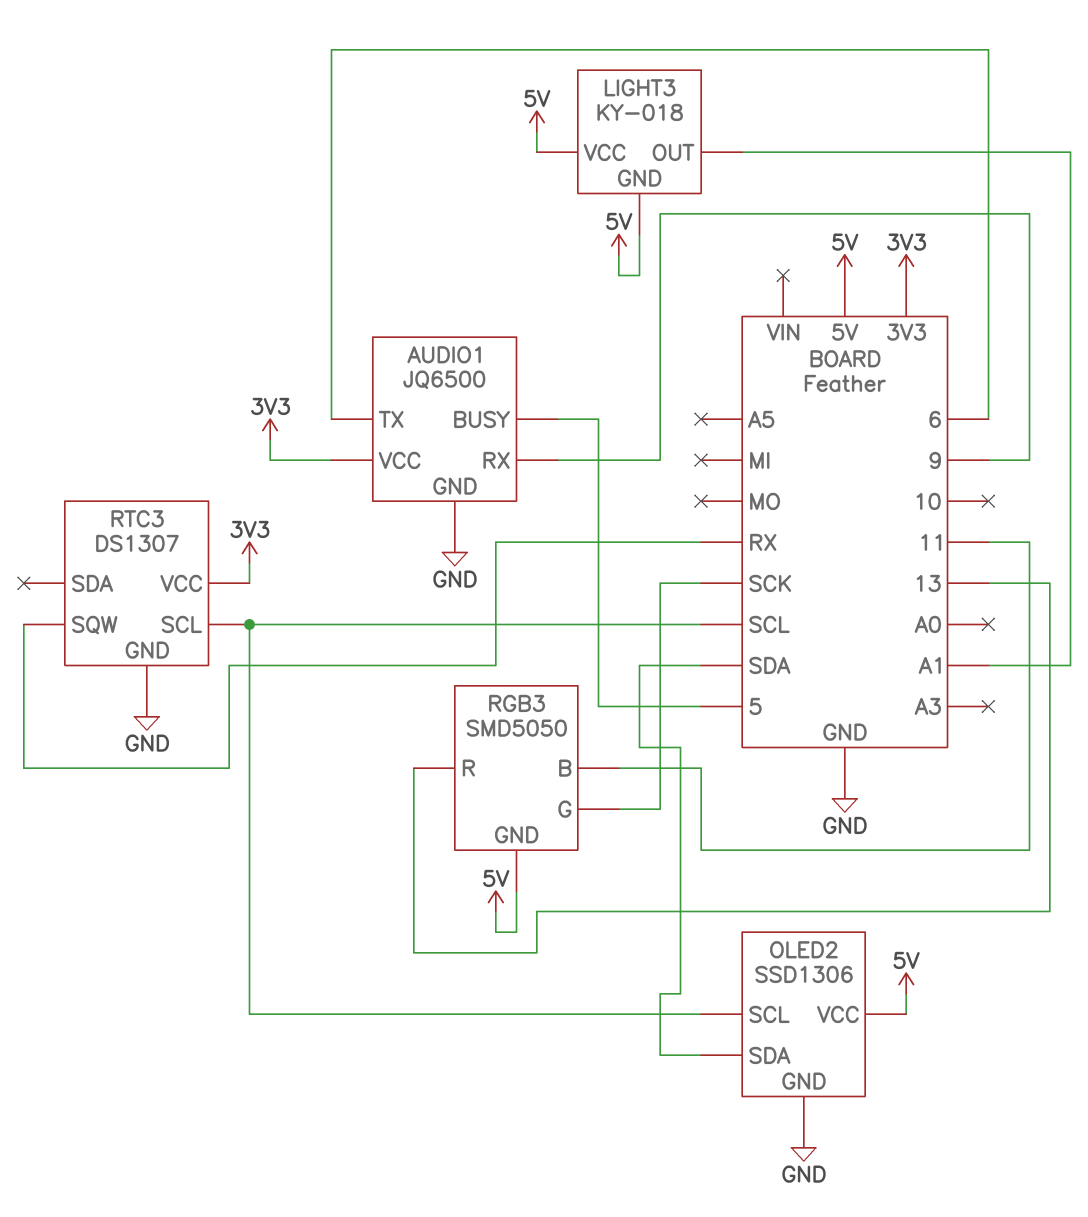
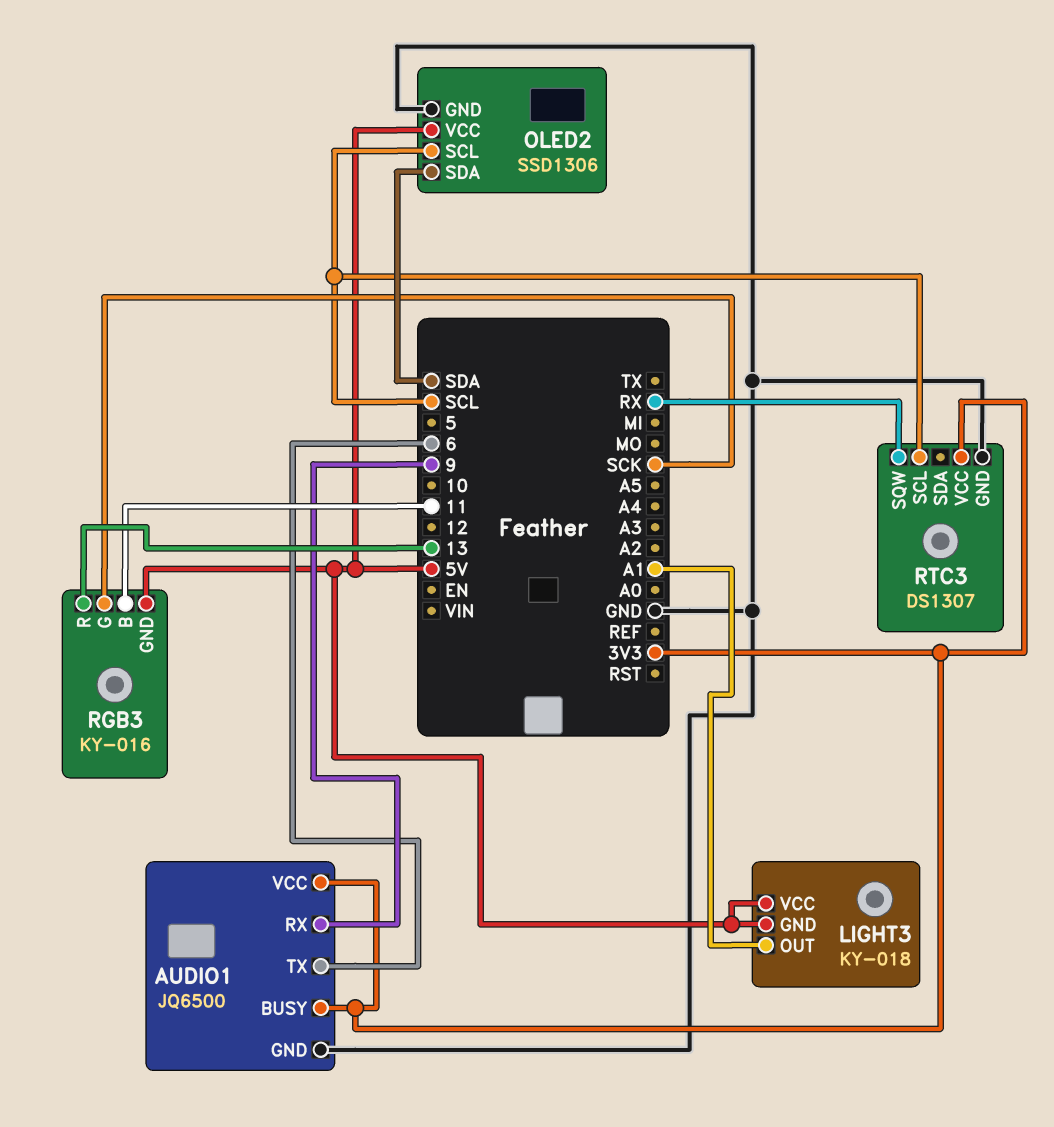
AUDIO1 pin BUSY: 5 -> 3V3
RGB3: SMD5050 -> KY-016

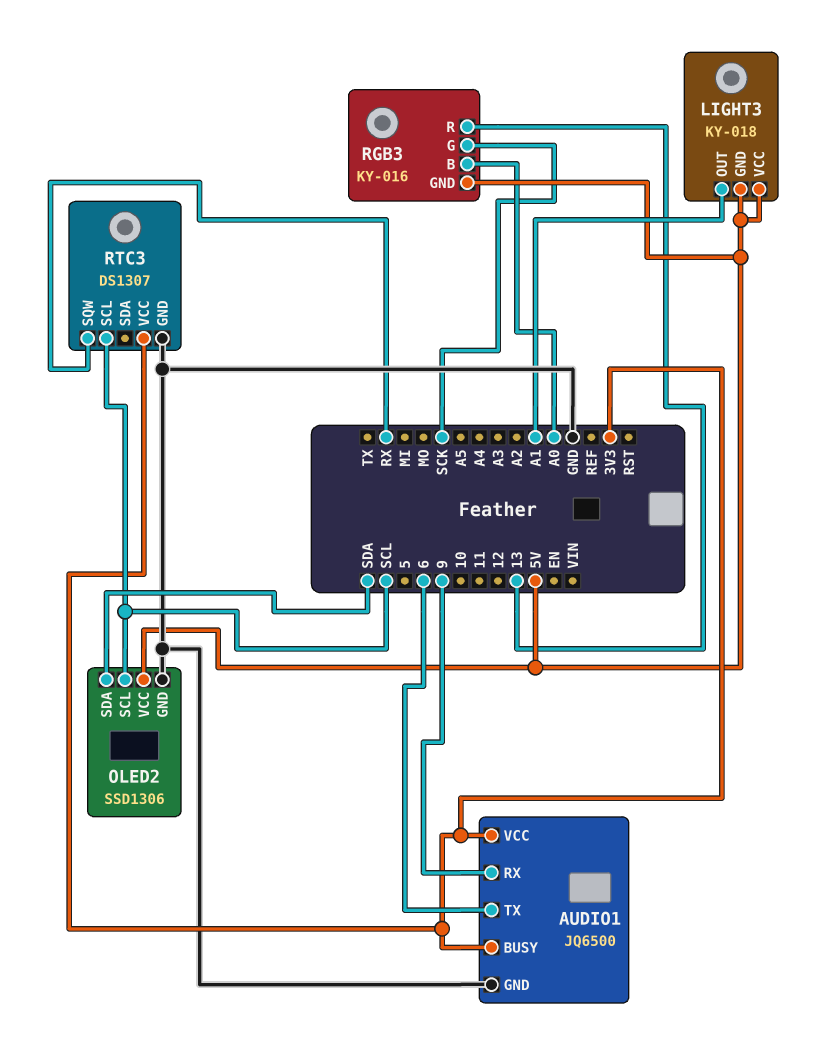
RGB3 pin B: 11 -> A0

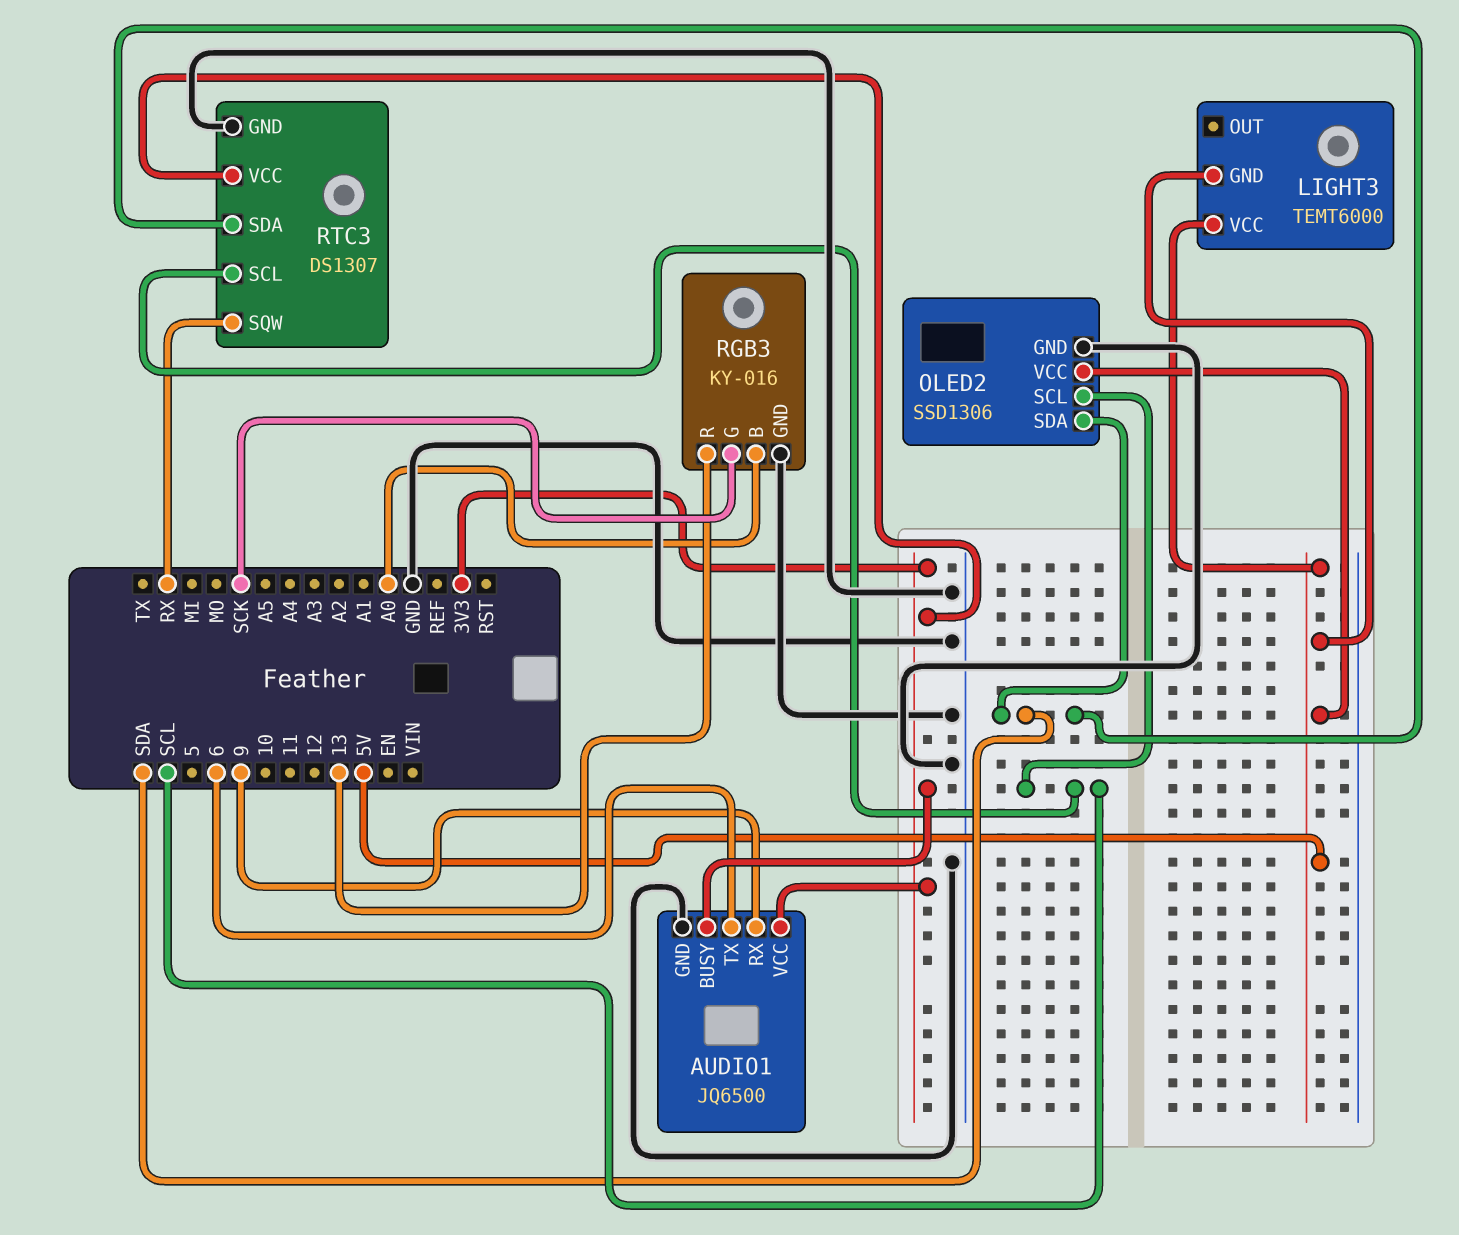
LIGHT3: KY-018 -> TEMT6000
LIGHT3 pin OUT: A1 -> none
RGB3 pin GND: 5V -> GND
RTC3 pin SDA: none -> SDA

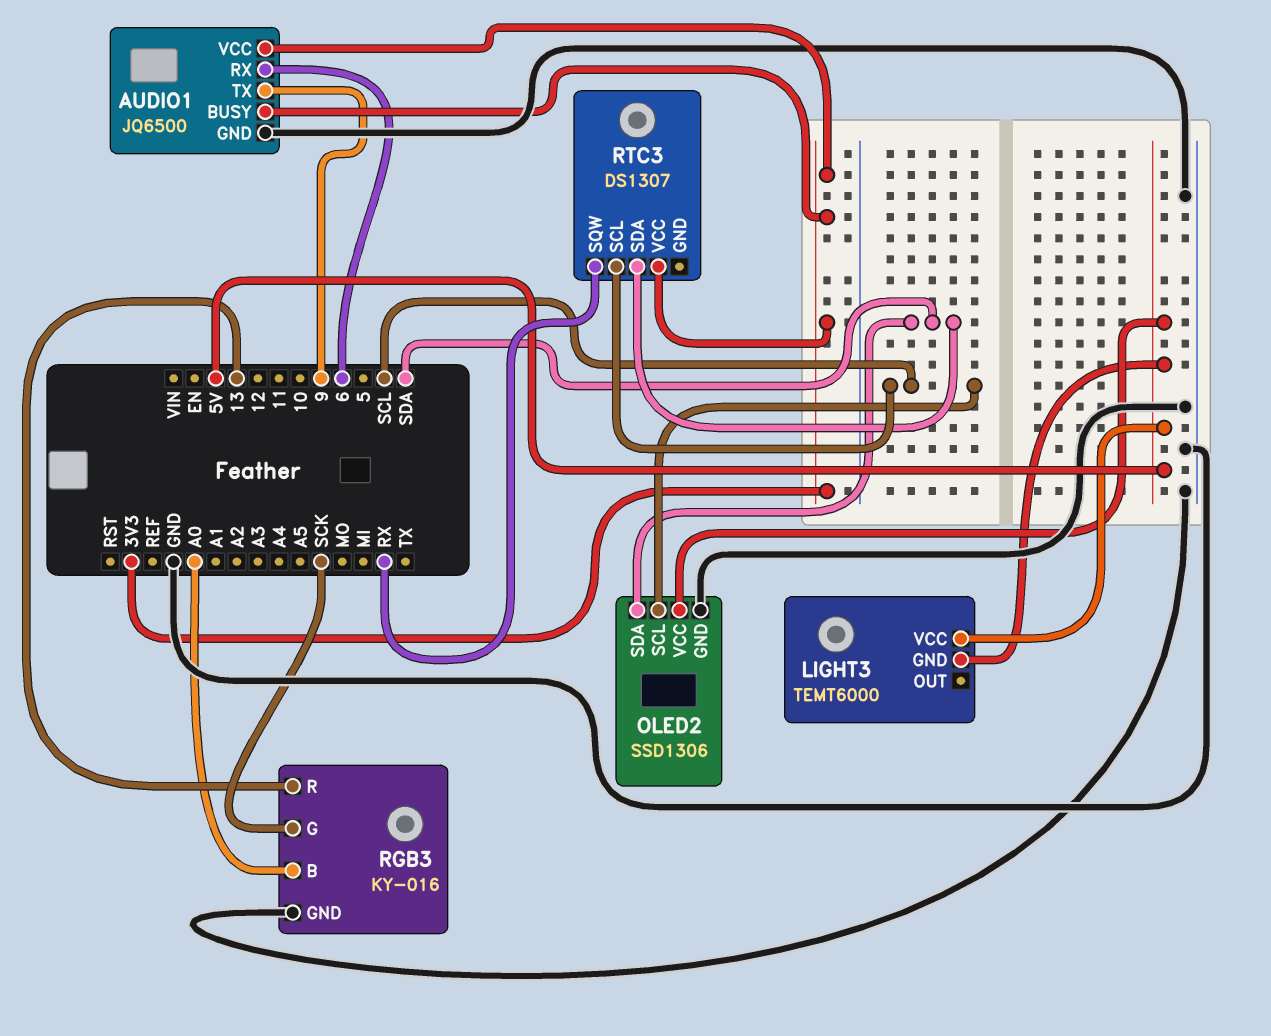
AUDIO1 pin RX: 9 -> 6
AUDIO1 pin TX: 6 -> 9
RTC3 pin GND: GND -> none

